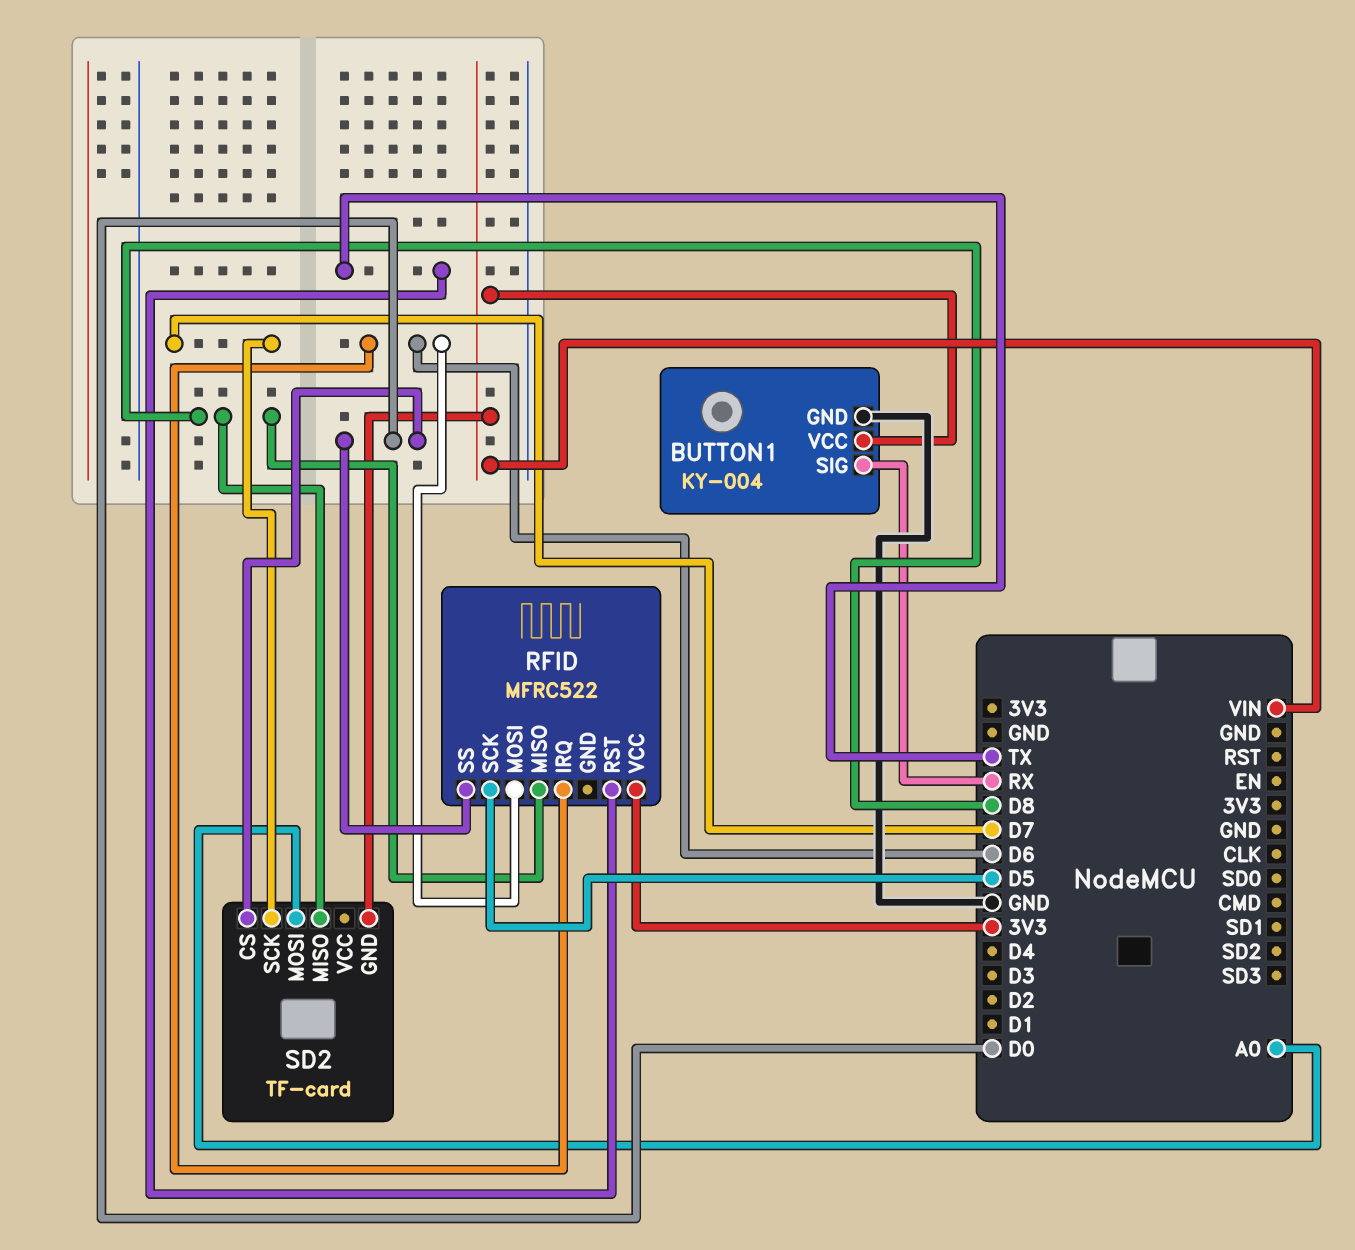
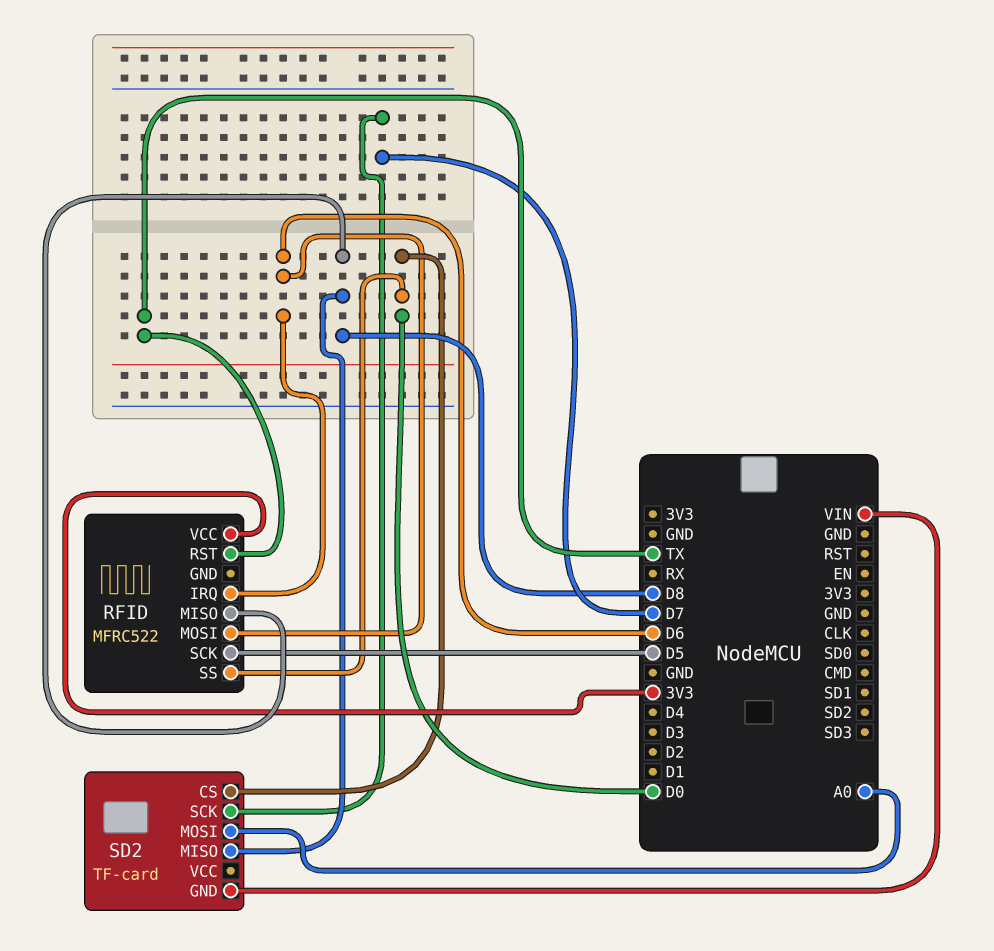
BUTTON1: KY-004 -> none
BUTTON1 pin GND: GND -> none
BUTTON1 pin SIG: RX -> none
BUTTON1 pin VCC: VIN -> none

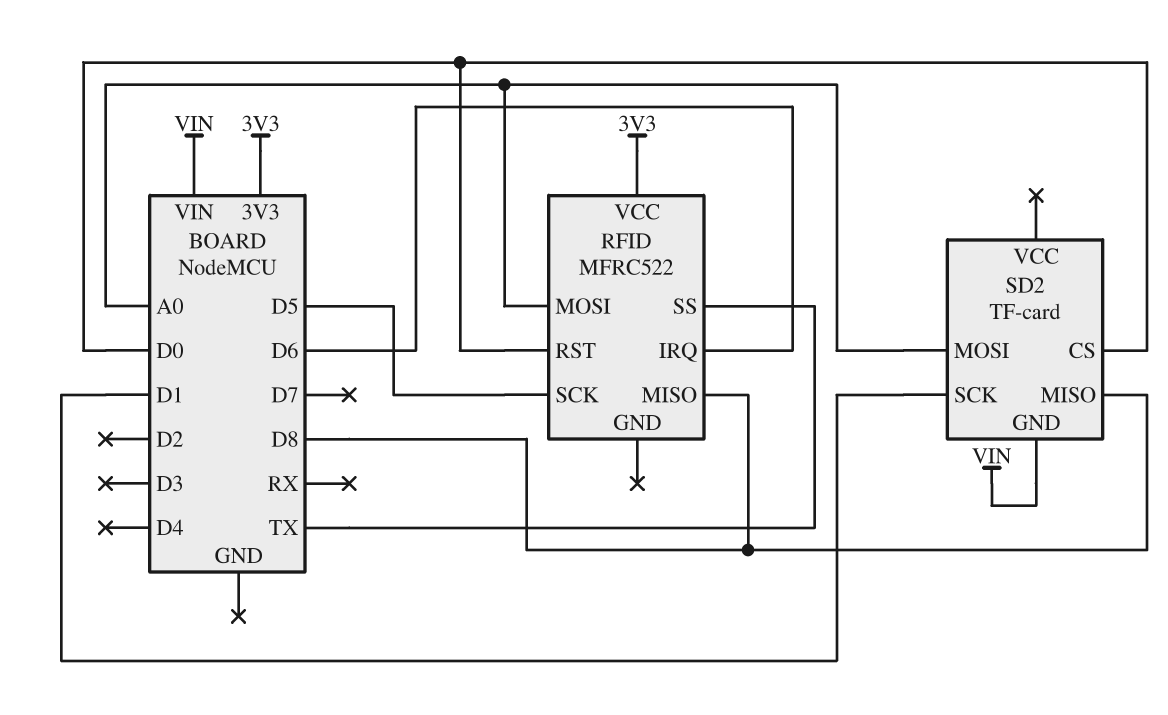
RFID pin MOSI: D6 -> A0
RFID pin RST: TX -> D0
RFID pin SS: D0 -> TX
SD2 pin SCK: D7 -> D1

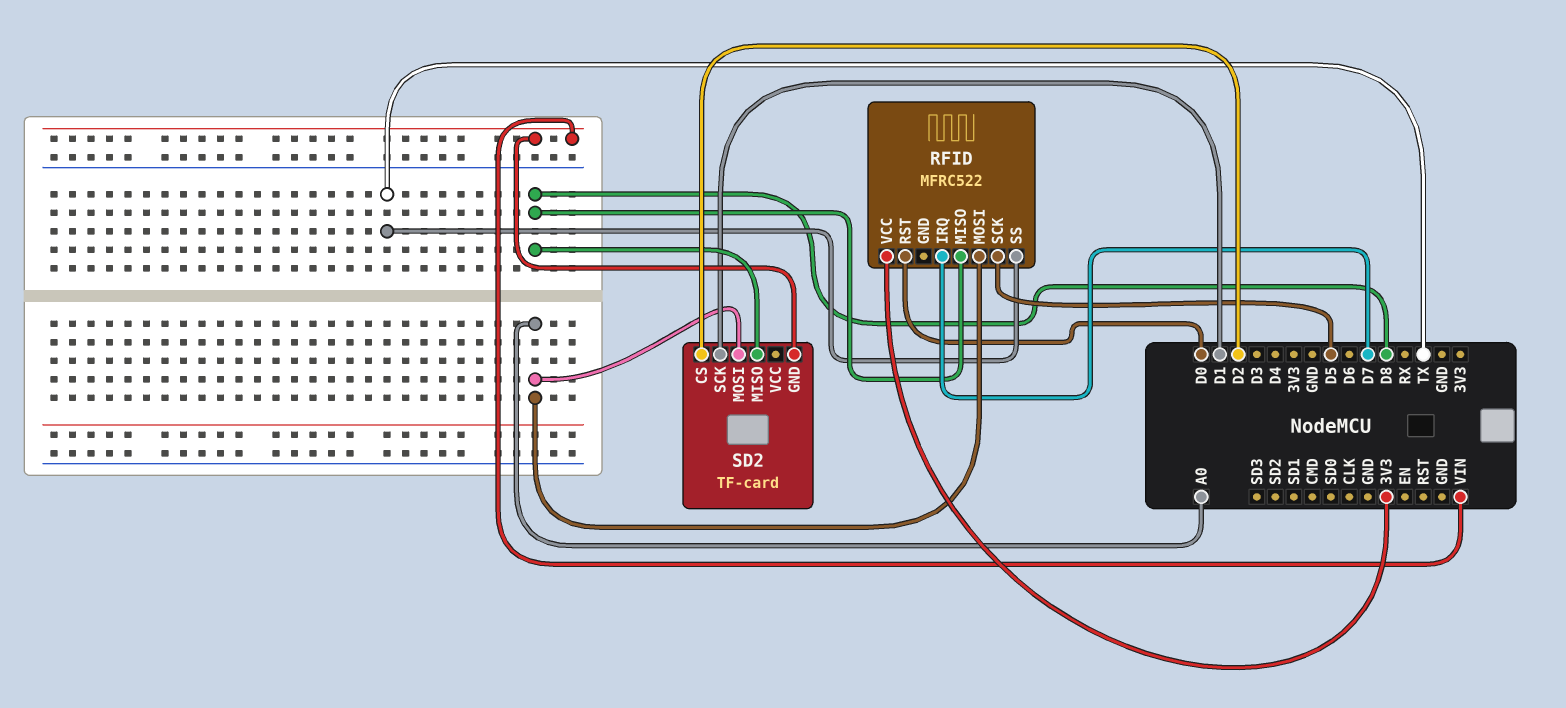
RFID pin IRQ: D6 -> D7
SD2 pin CS: D0 -> D2

